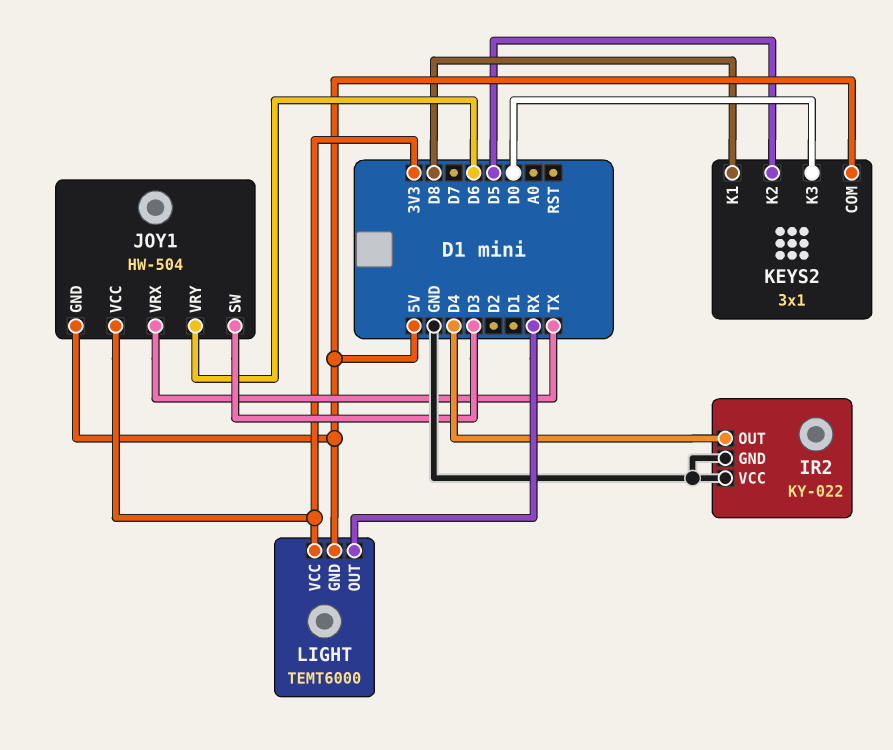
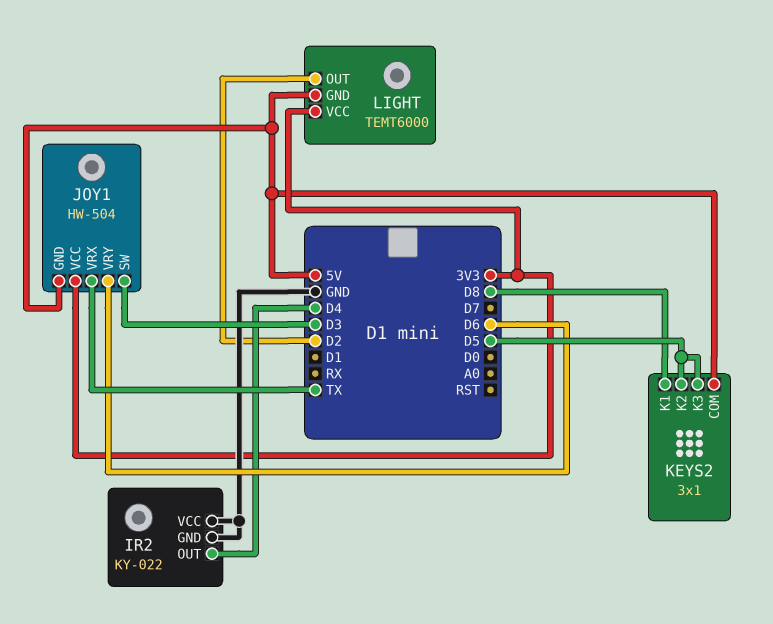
KEYS2 pin K3: D0 -> D5
LIGHT pin OUT: RX -> D2

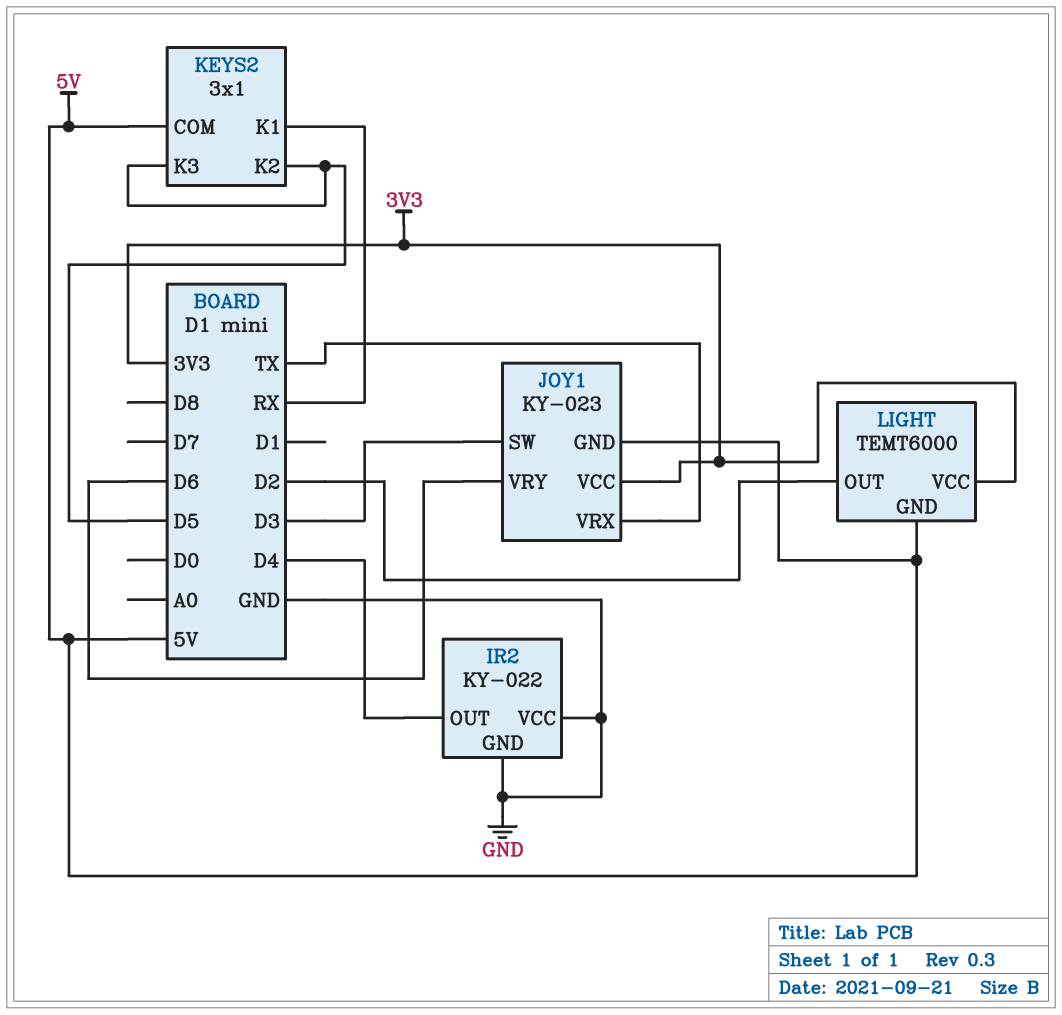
JOY1: HW-504 -> KY-023
KEYS2 pin K1: D8 -> RX

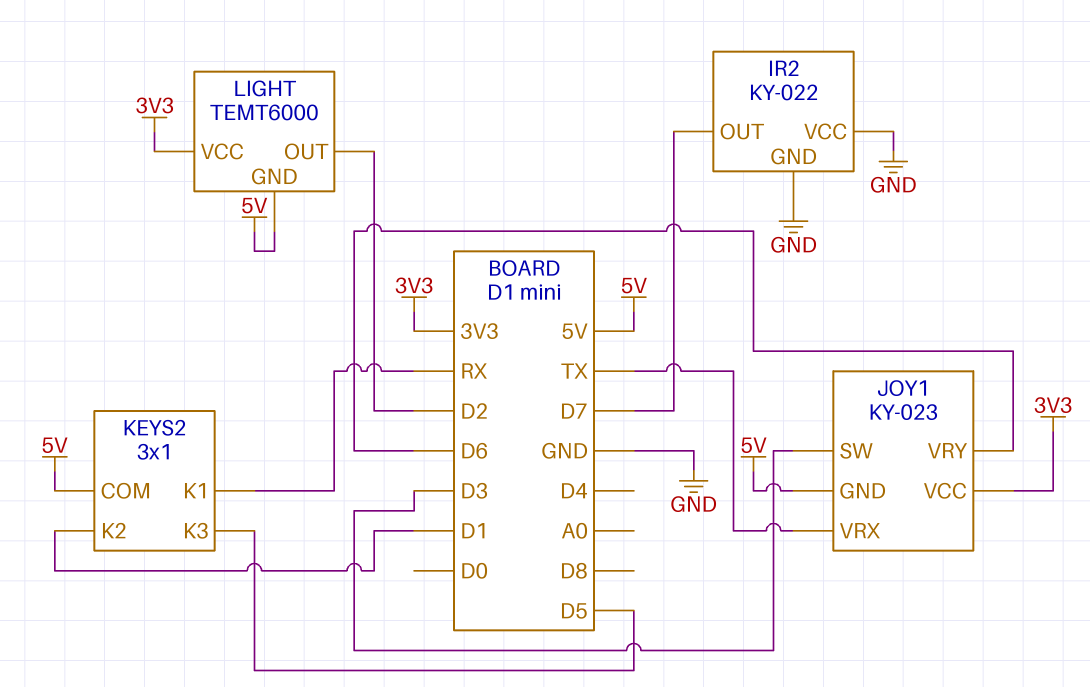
IR2 pin OUT: D4 -> D7
KEYS2 pin K2: D5 -> D1

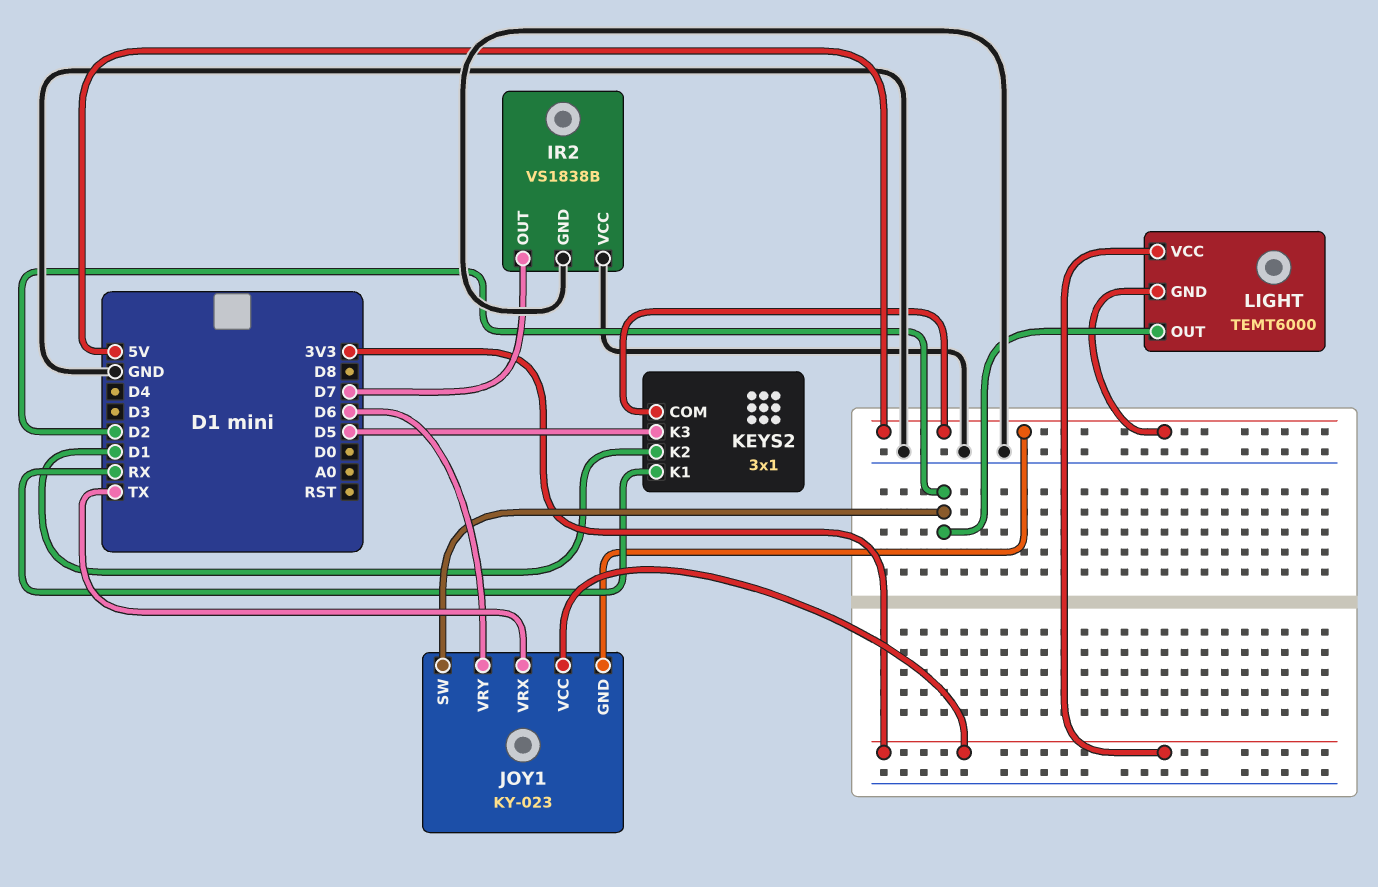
IR2: KY-022 -> VS1838B
JOY1 pin SW: D3 -> D2

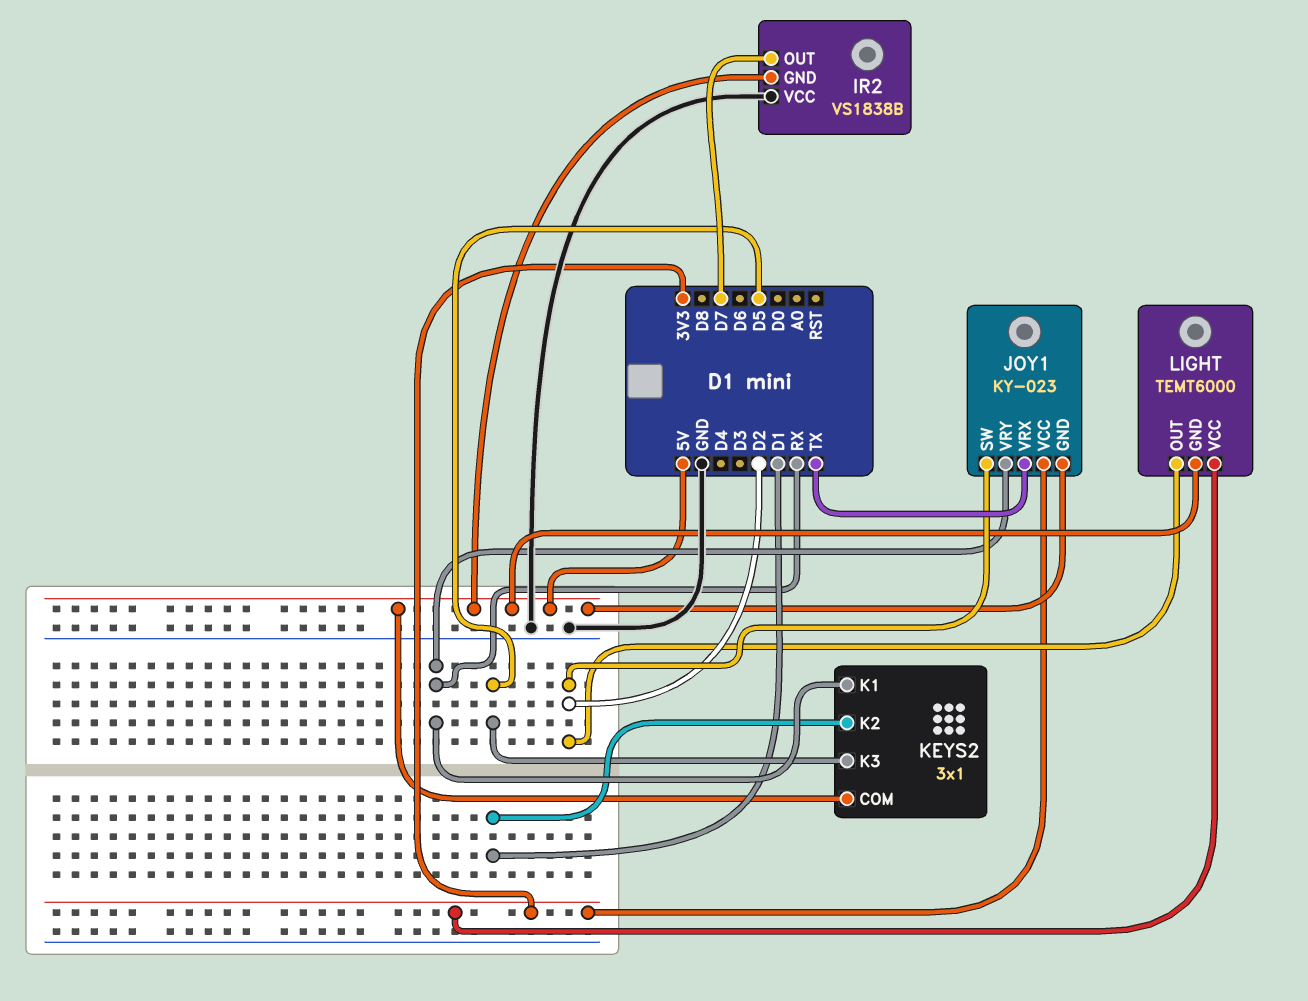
IR2 pin GND: GND -> 5V
JOY1 pin VRY: D6 -> RX

